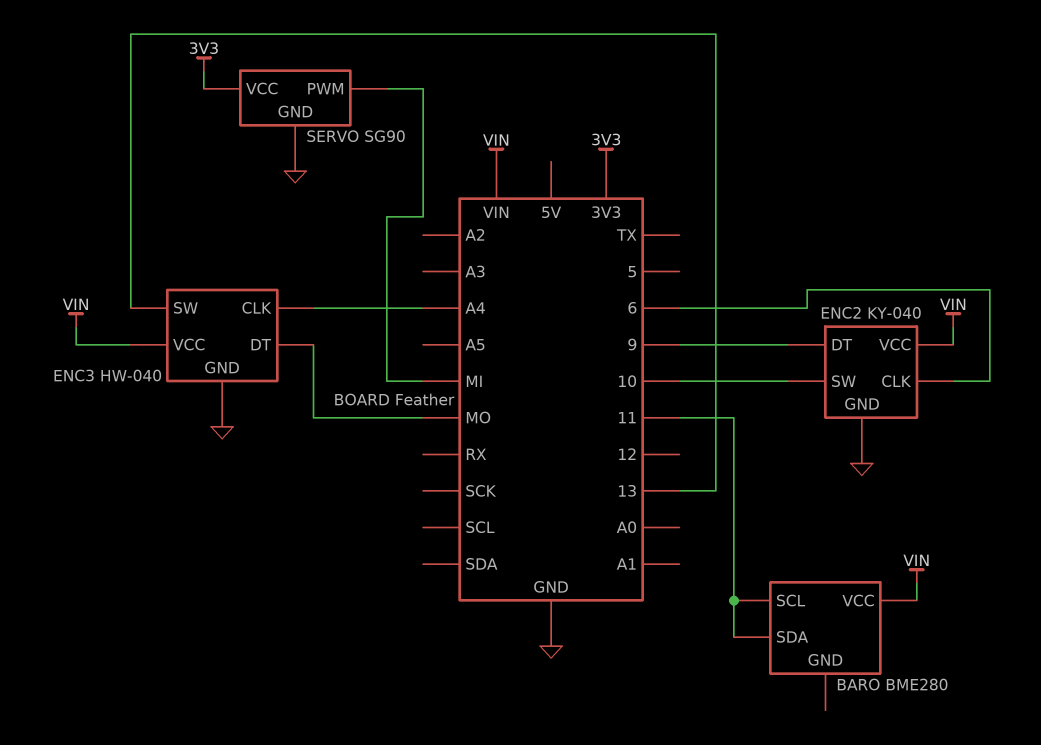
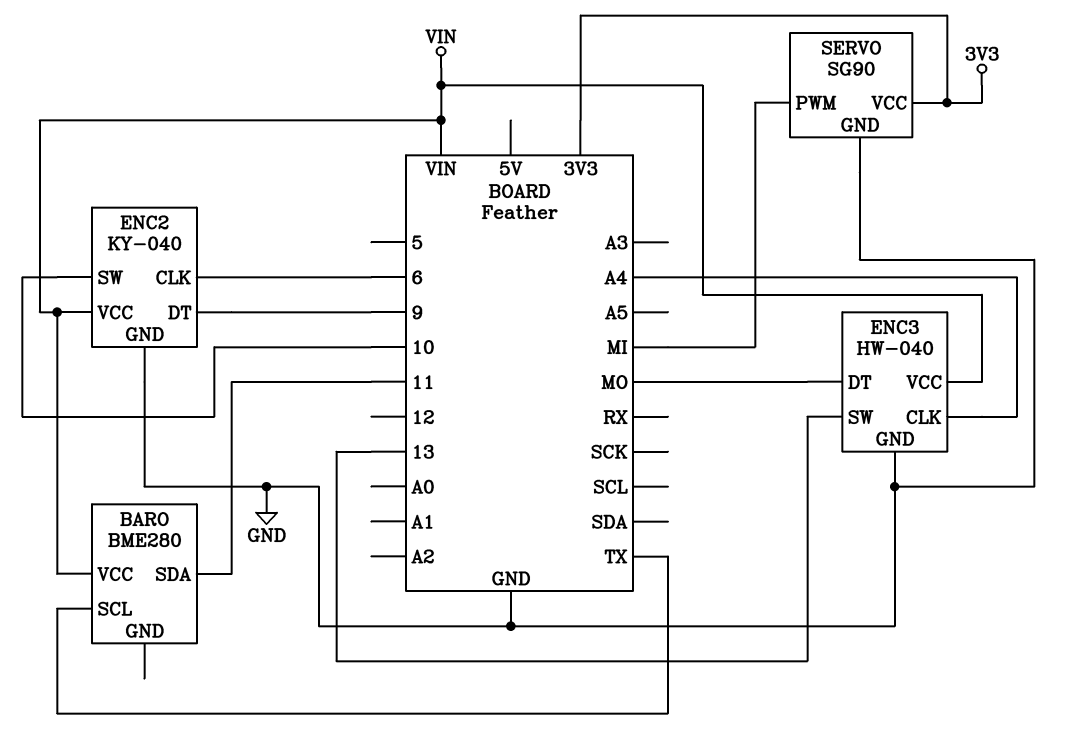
BARO pin SCL: 11 -> TX

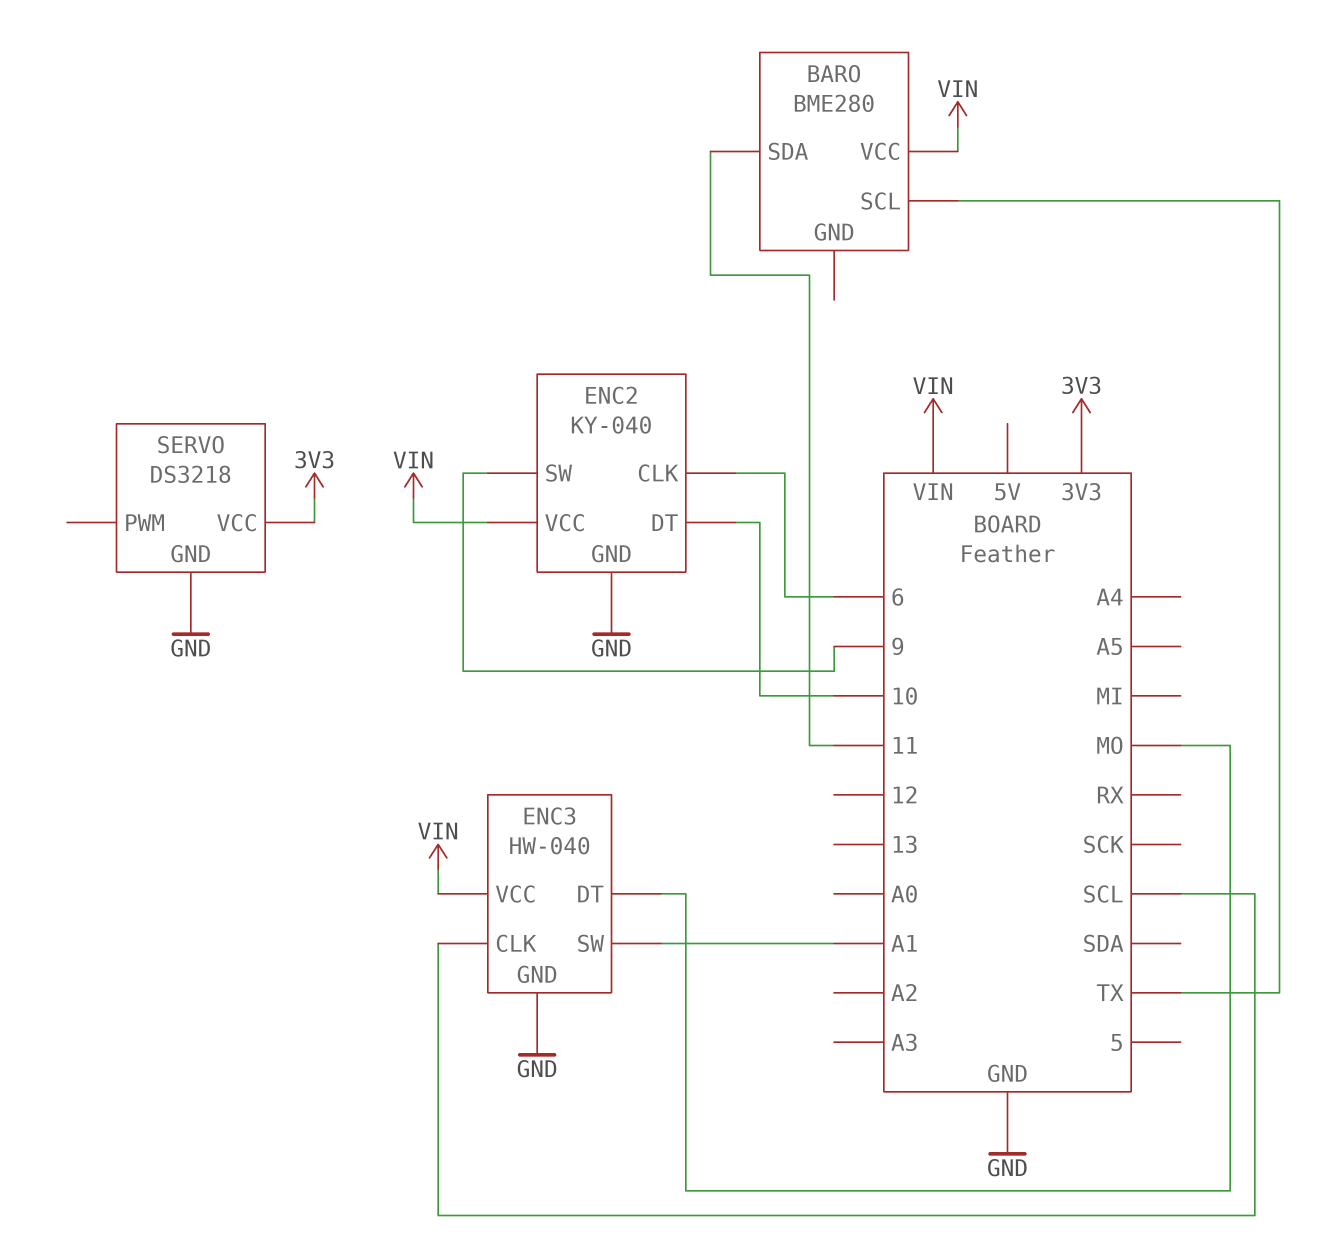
ENC2 pin DT: 9 -> 10
ENC2 pin SW: 10 -> 9
ENC3 pin CLK: A4 -> SCL
ENC3 pin SW: 13 -> A1
SERVO: SG90 -> DS3218
SERVO pin PWM: MI -> none

